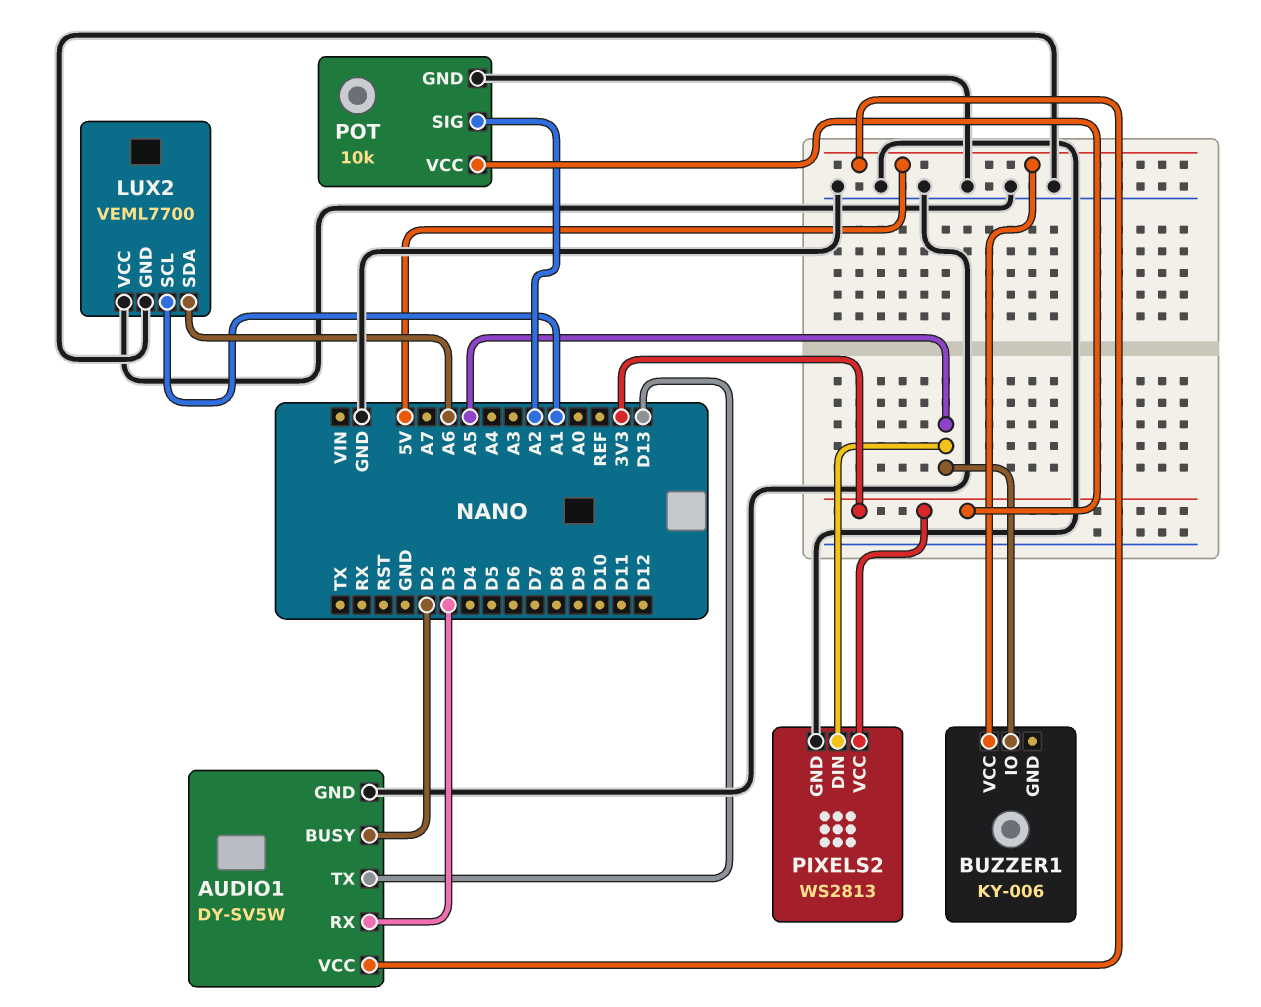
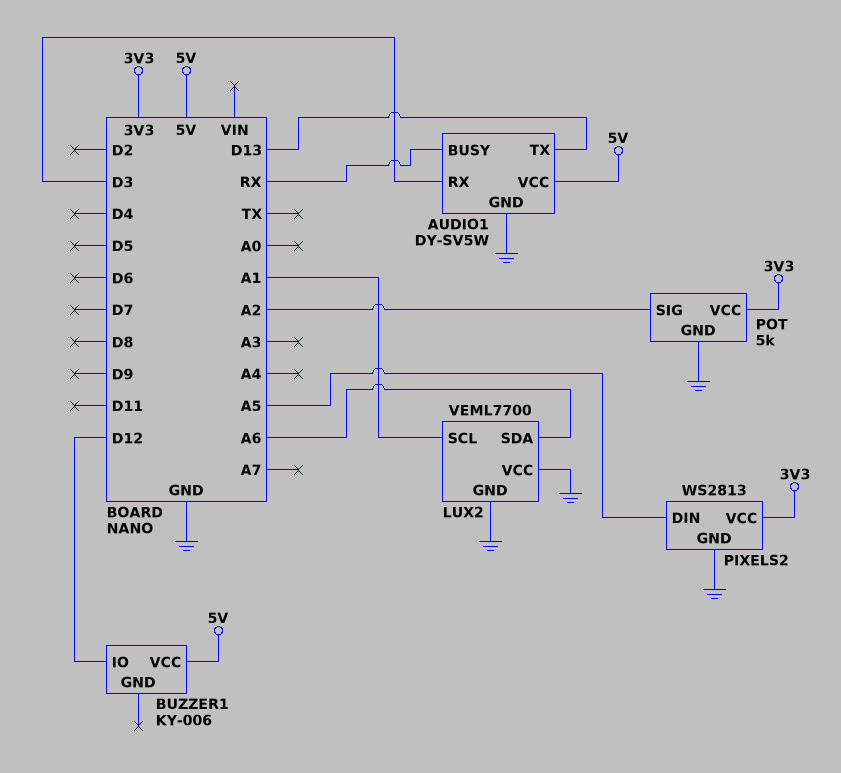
AUDIO1 pin BUSY: D2 -> RX
BUZZER1 pin IO: A5 -> D12
POT: 10k -> 5k

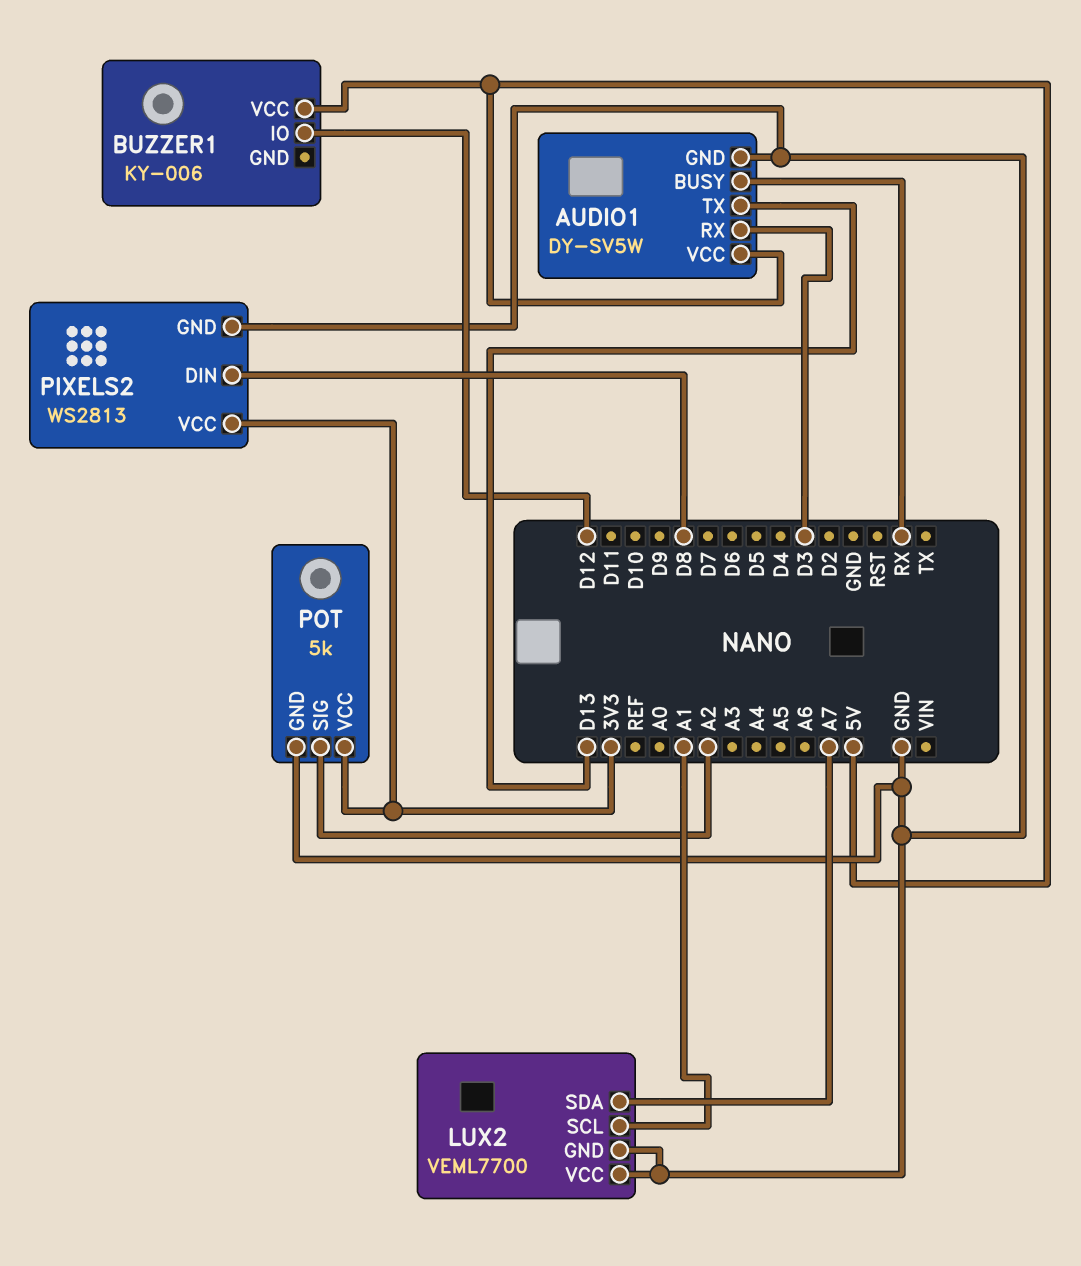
LUX2 pin SDA: A6 -> A7
PIXELS2 pin DIN: A5 -> D8

